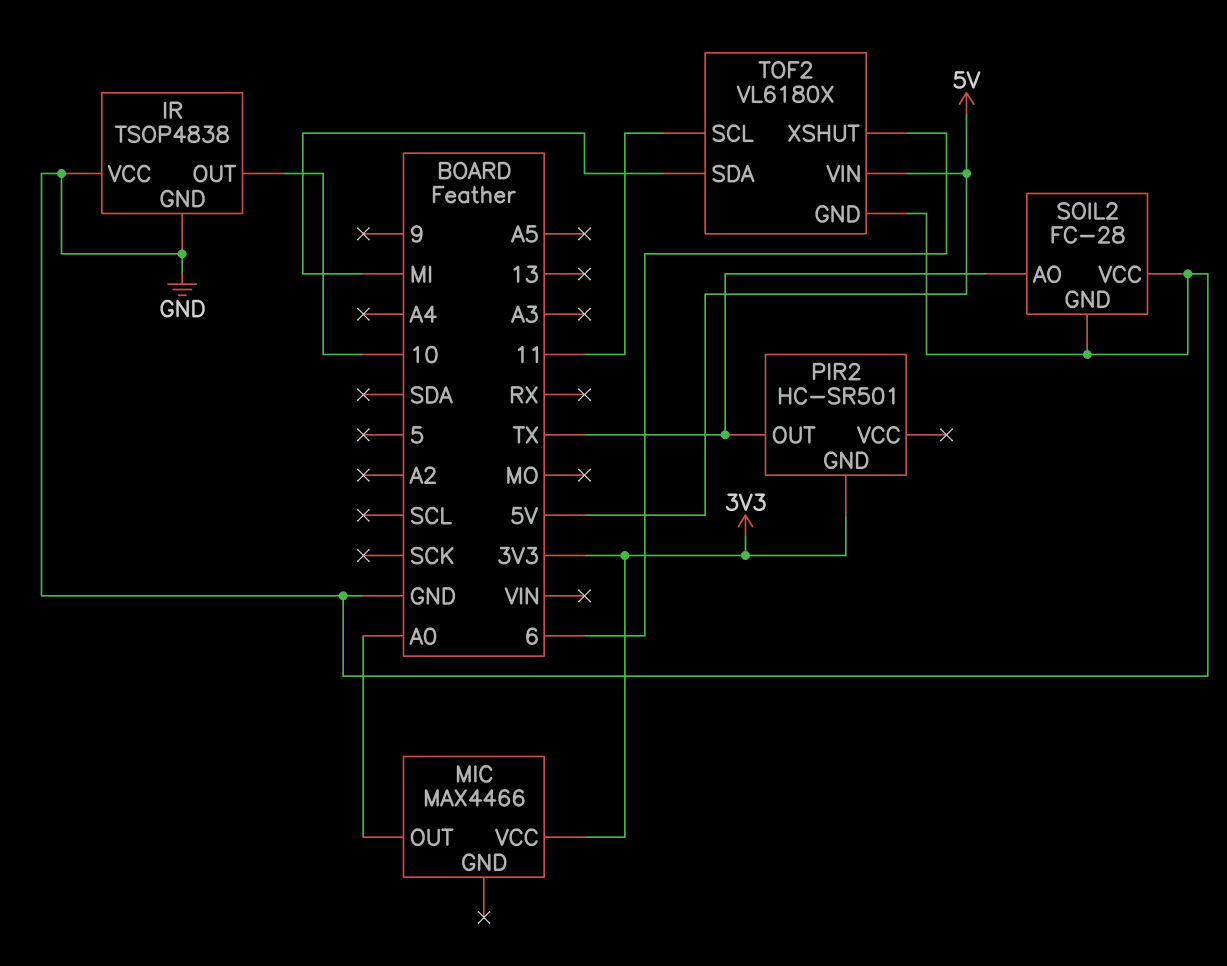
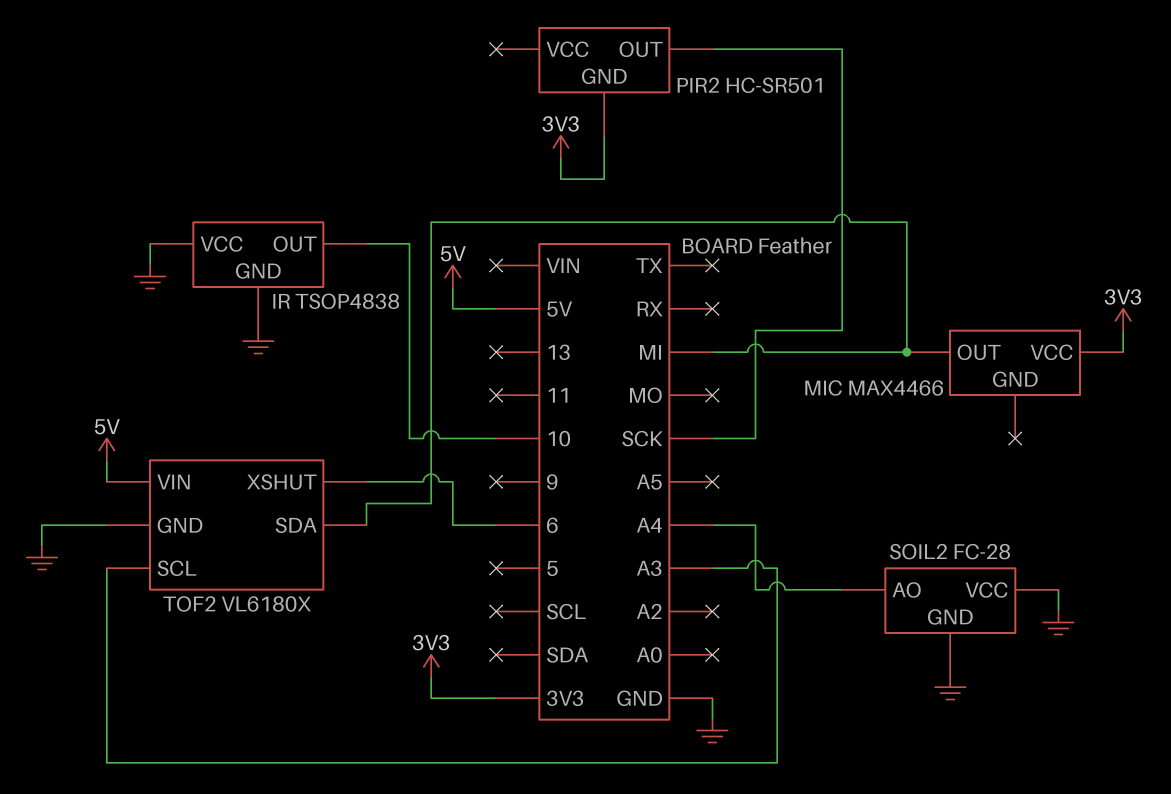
MIC pin OUT: A0 -> MI
PIR2 pin OUT: TX -> SCK
SOIL2 pin AO: TX -> A4
TOF2 pin SCL: 11 -> A3

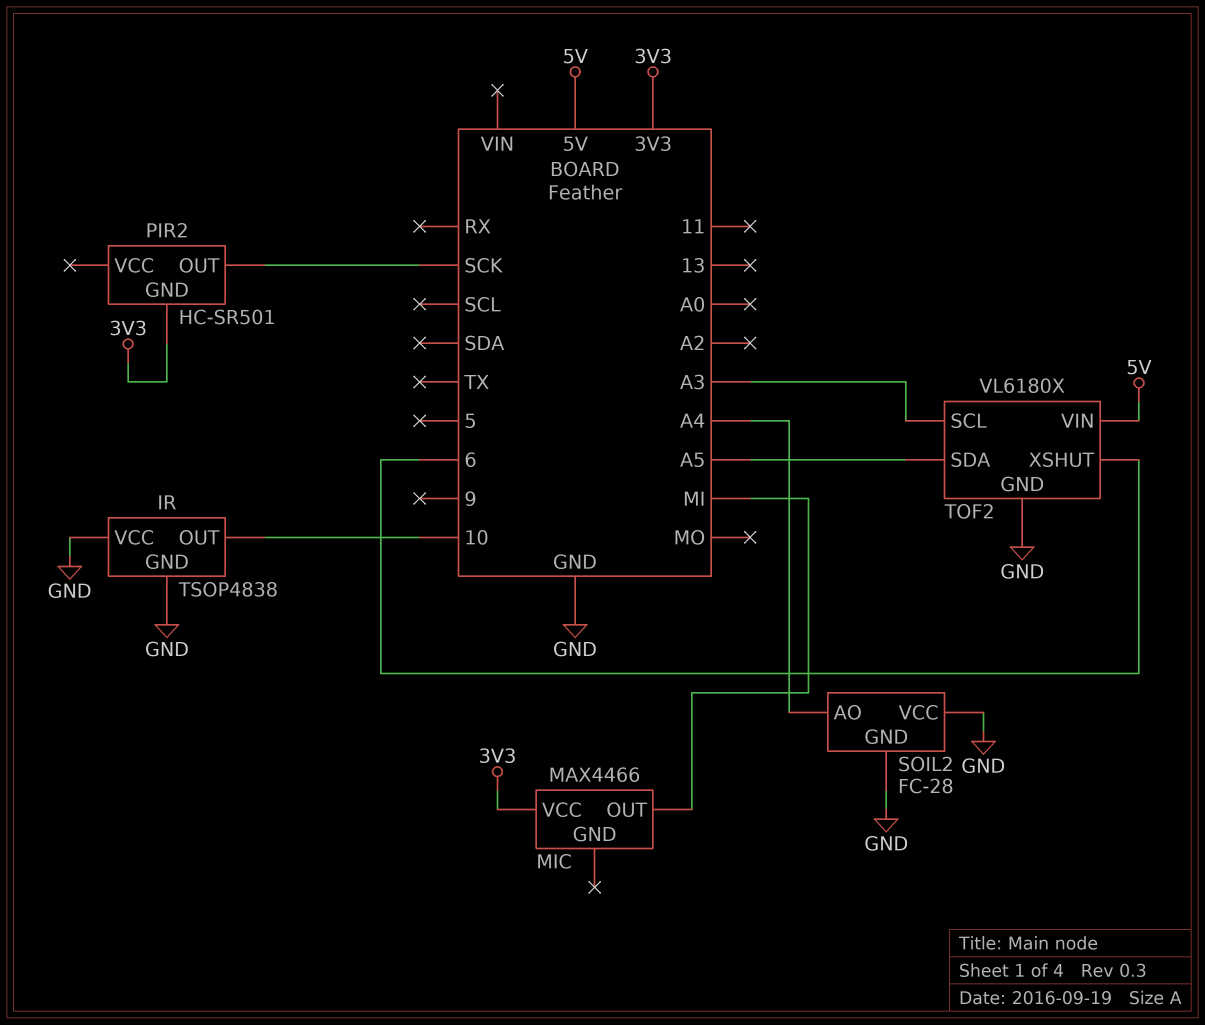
TOF2 pin SDA: MI -> A5

